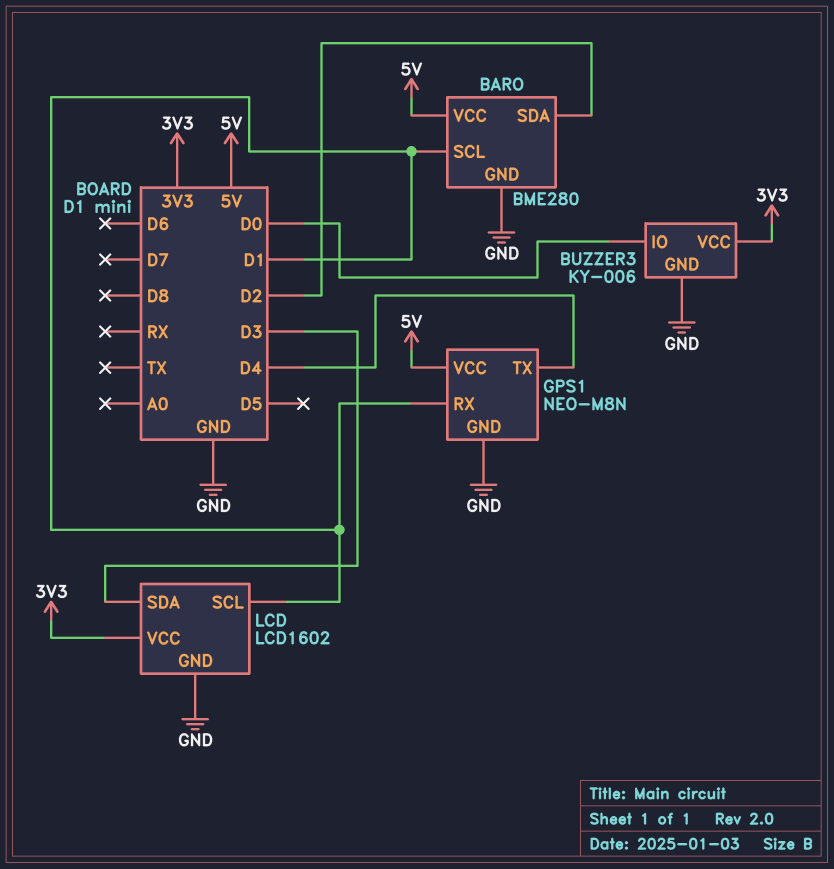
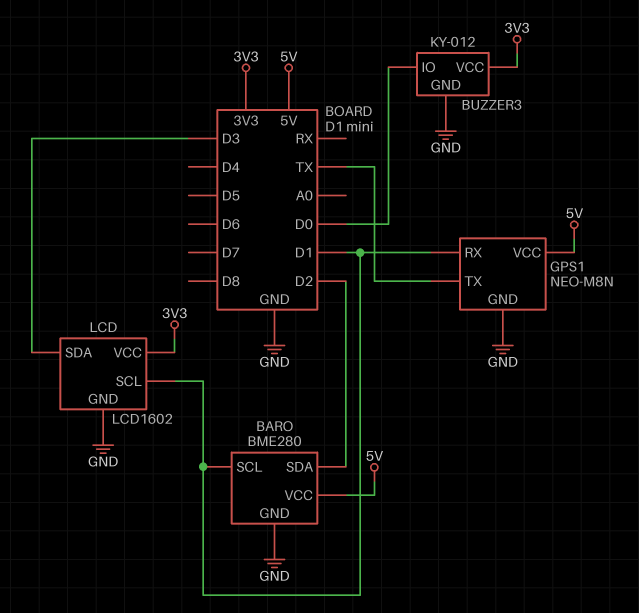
BUZZER3: KY-006 -> KY-012
GPS1 pin TX: D4 -> TX

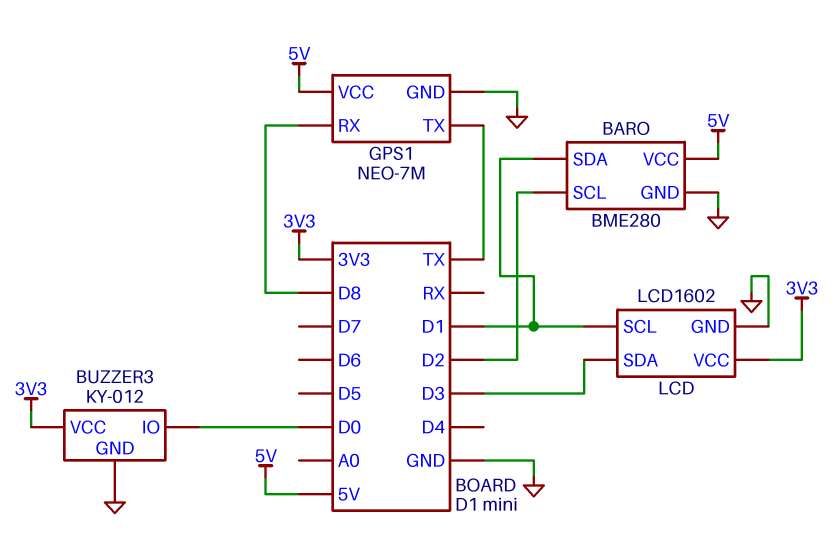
BARO pin SCL: D1 -> D2
BARO pin SDA: D2 -> D1
GPS1: NEO-M8N -> NEO-7M
GPS1 pin RX: D1 -> D8

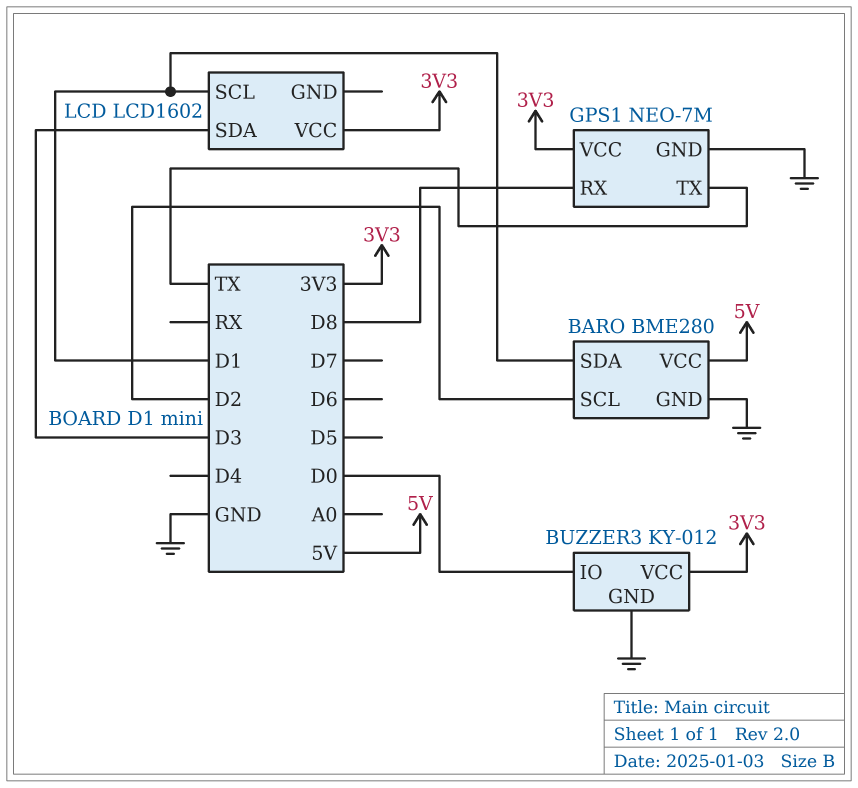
GPS1 pin VCC: 5V -> 3V3
LCD pin GND: GND -> none

